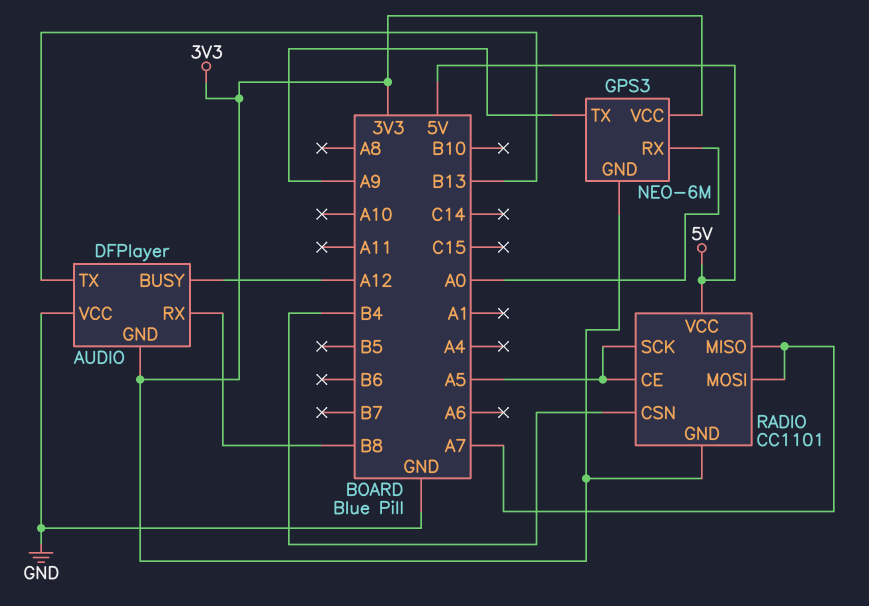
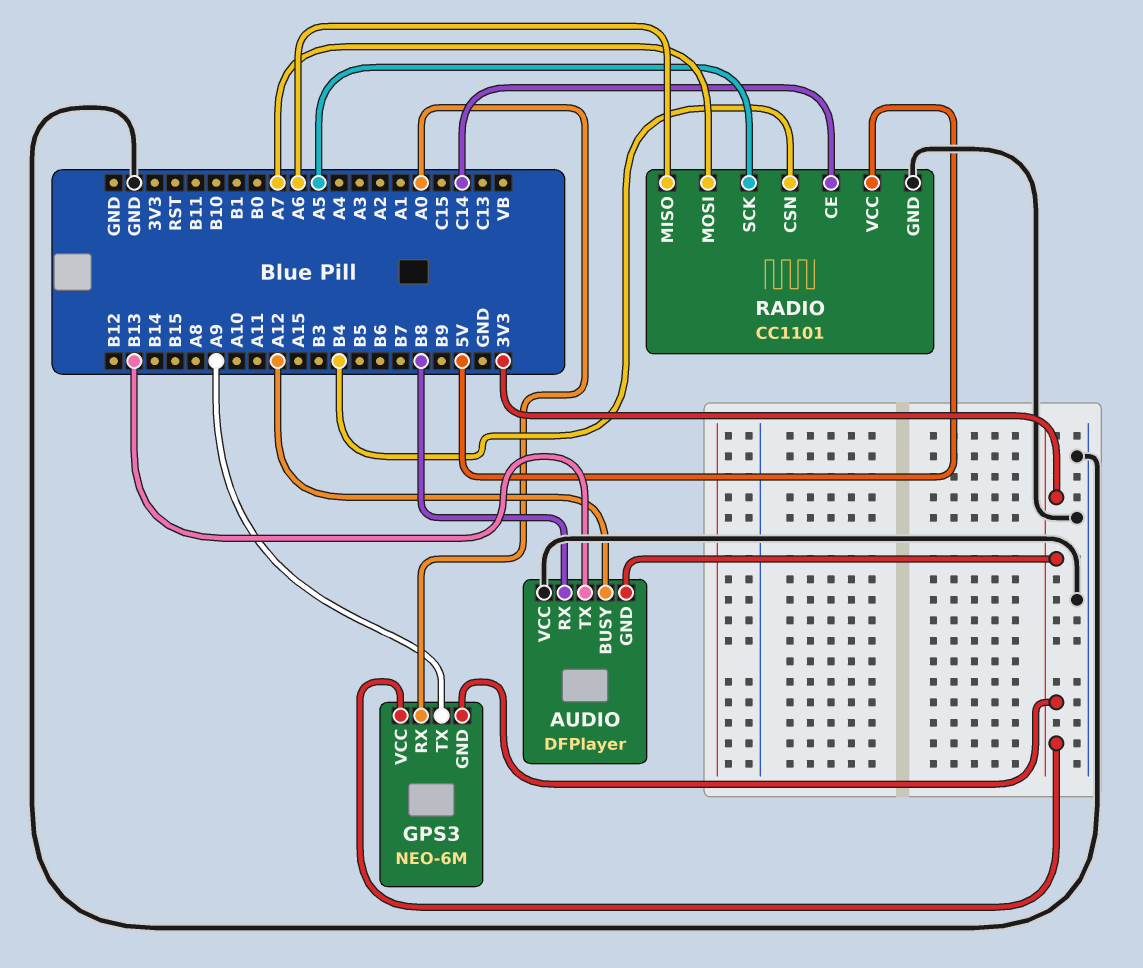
RADIO pin CE: A5 -> C14
RADIO pin GND: 3V3 -> GND
RADIO pin MISO: A7 -> A6

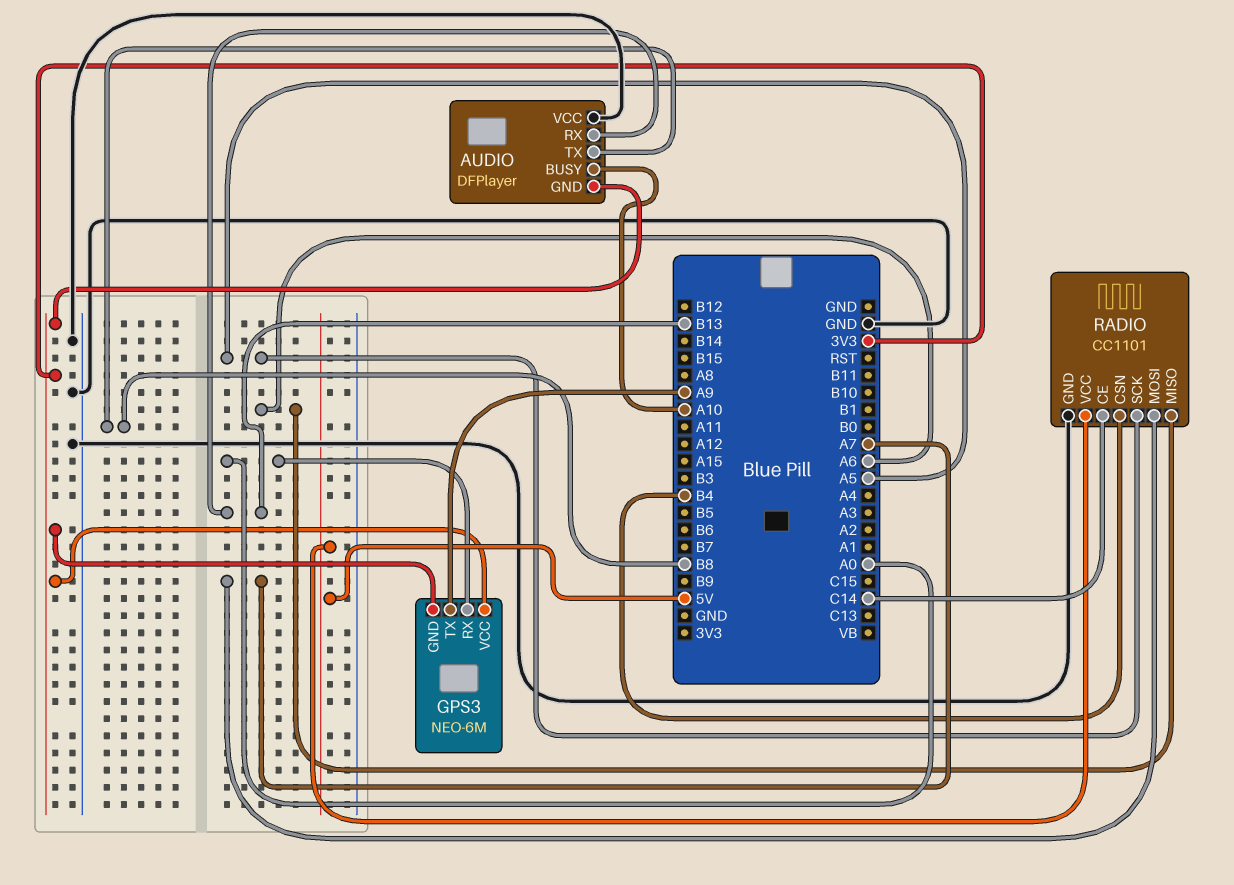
AUDIO pin BUSY: A12 -> A10
AUDIO pin RX: B8 -> B13
AUDIO pin TX: B13 -> B8

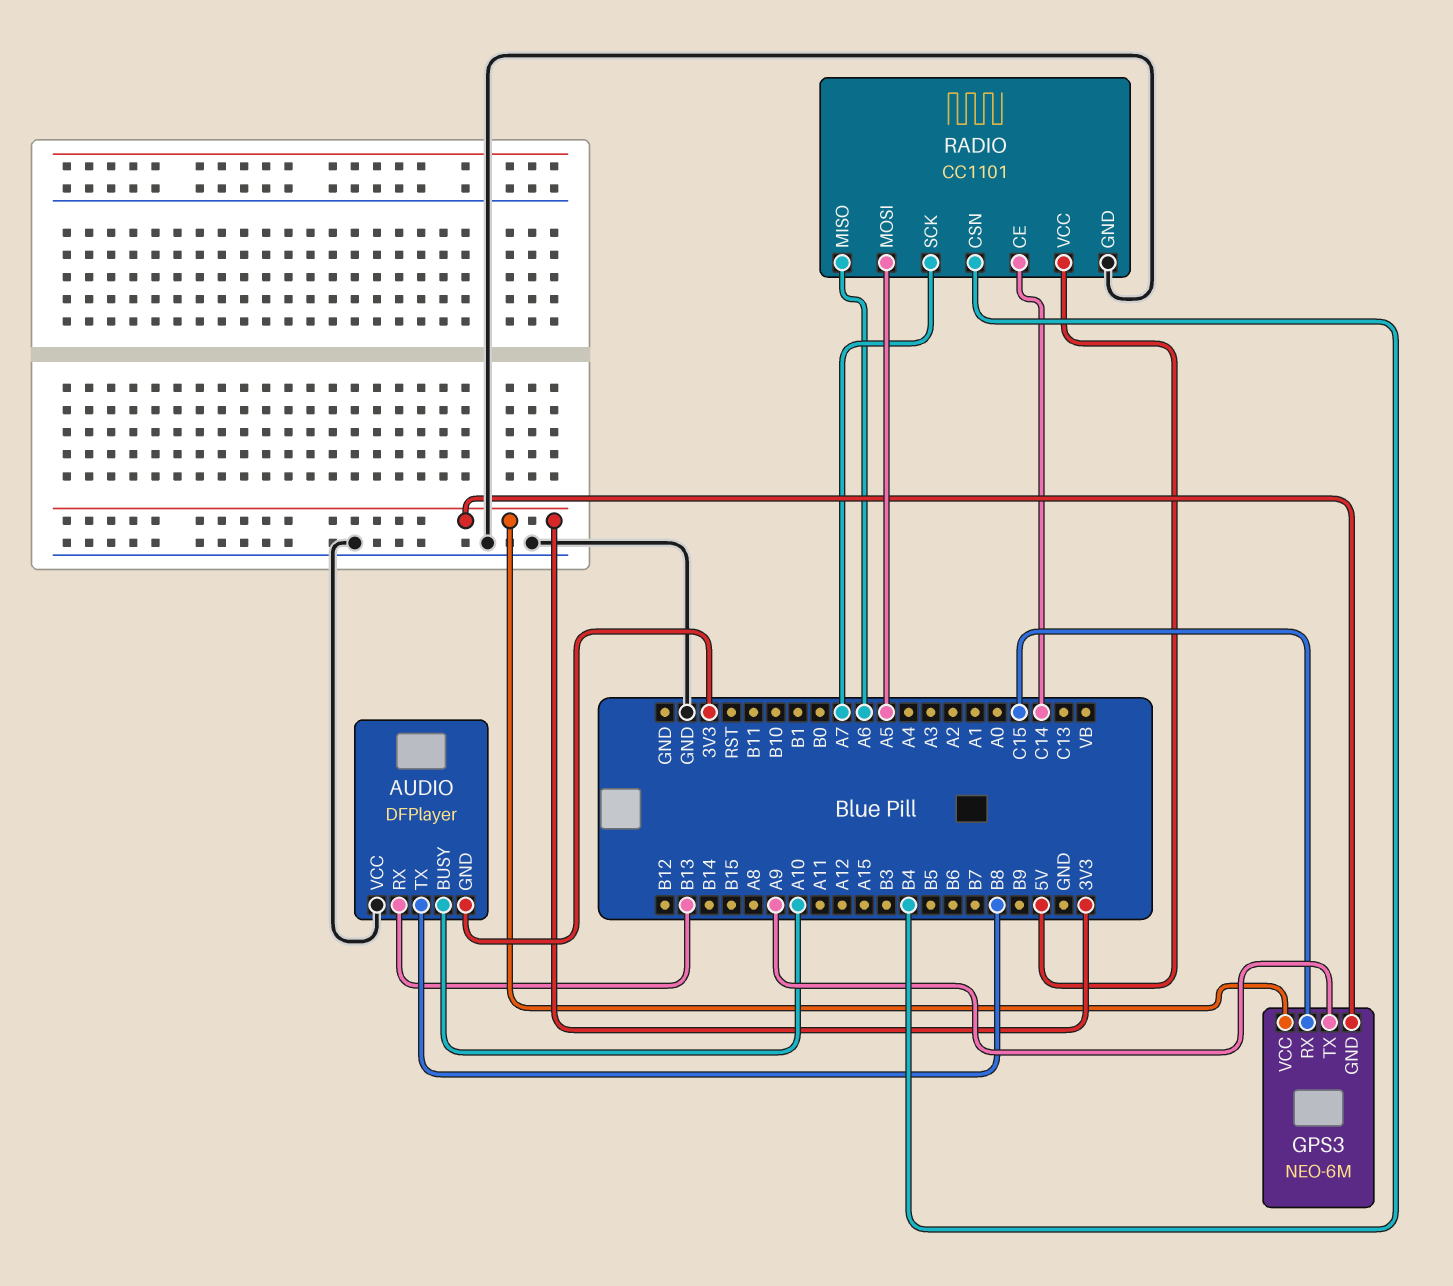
GPS3 pin RX: A0 -> C15
RADIO pin MOSI: A7 -> A5
RADIO pin SCK: A5 -> A7

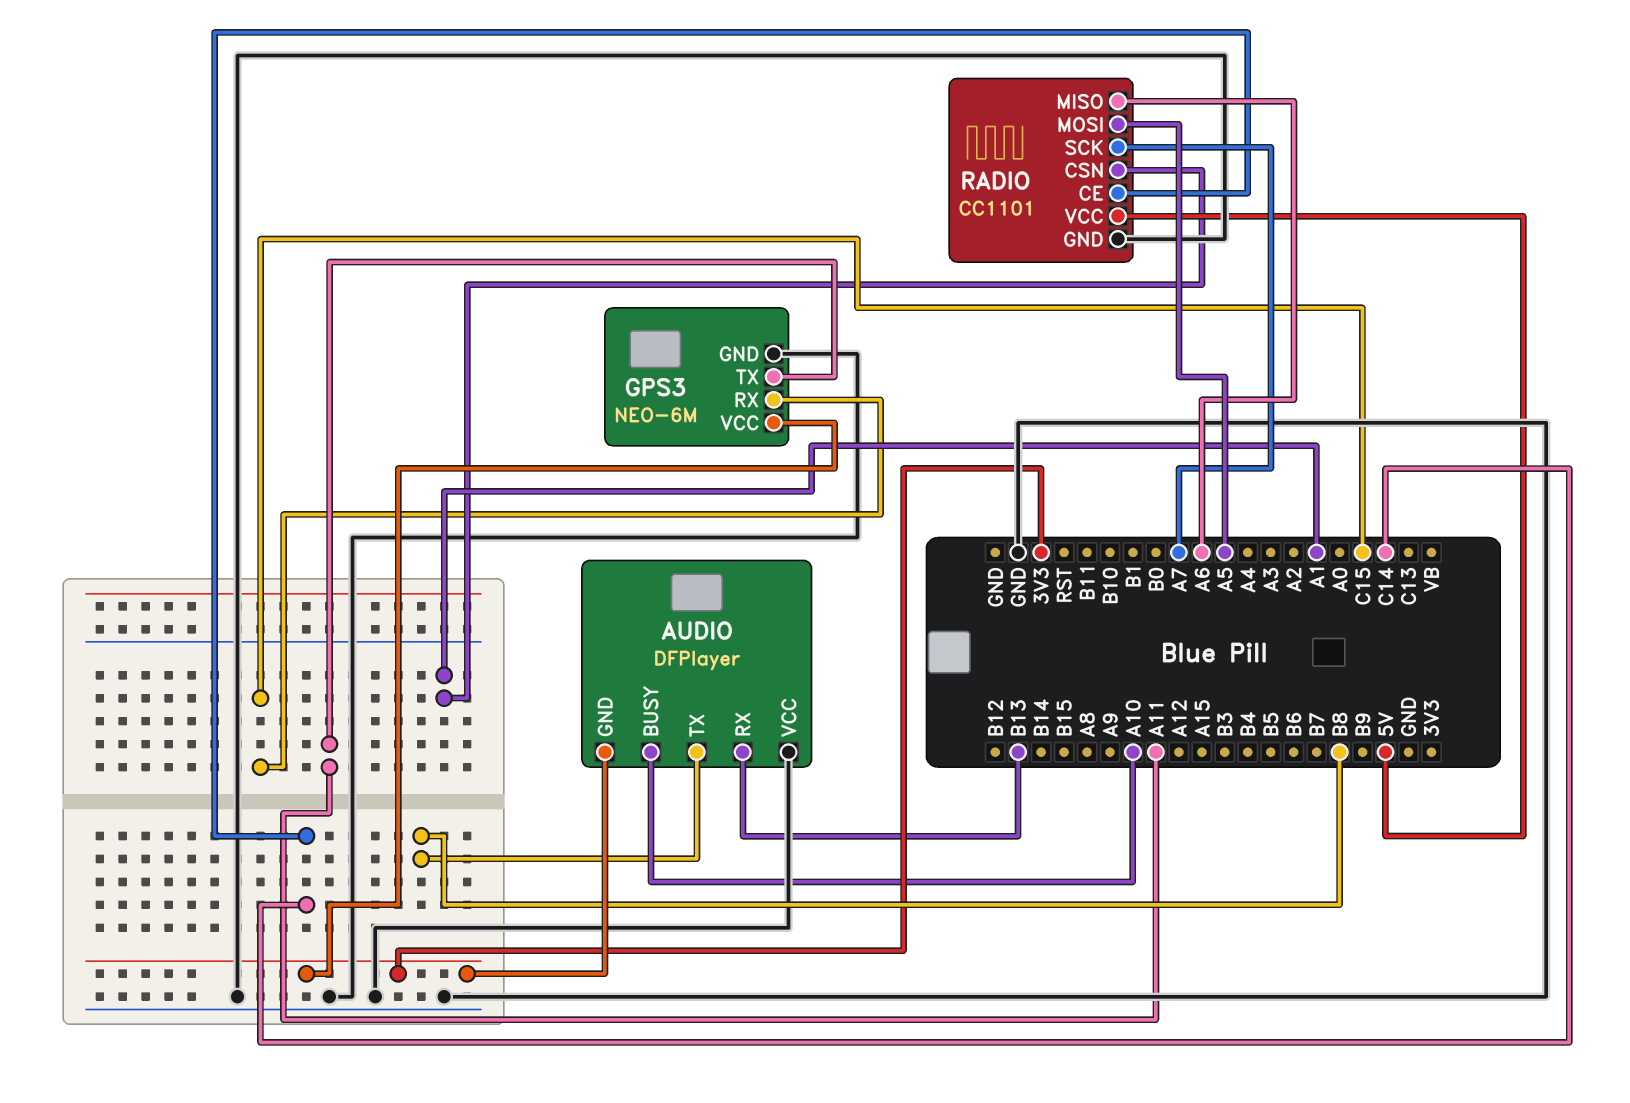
GPS3 pin GND: 3V3 -> GND
GPS3 pin TX: A9 -> A11
RADIO pin CSN: B4 -> A1

